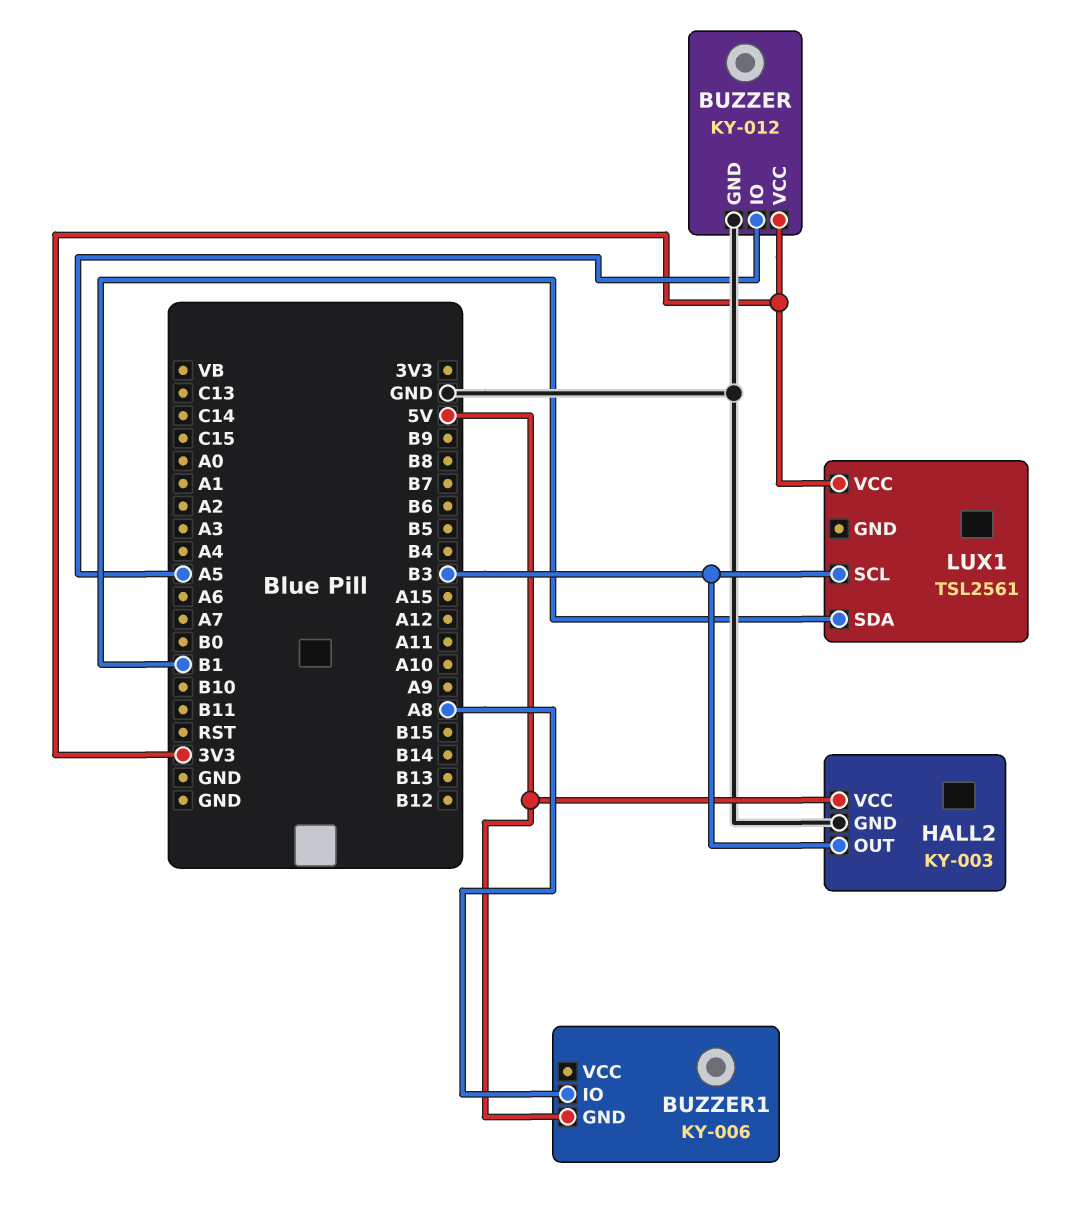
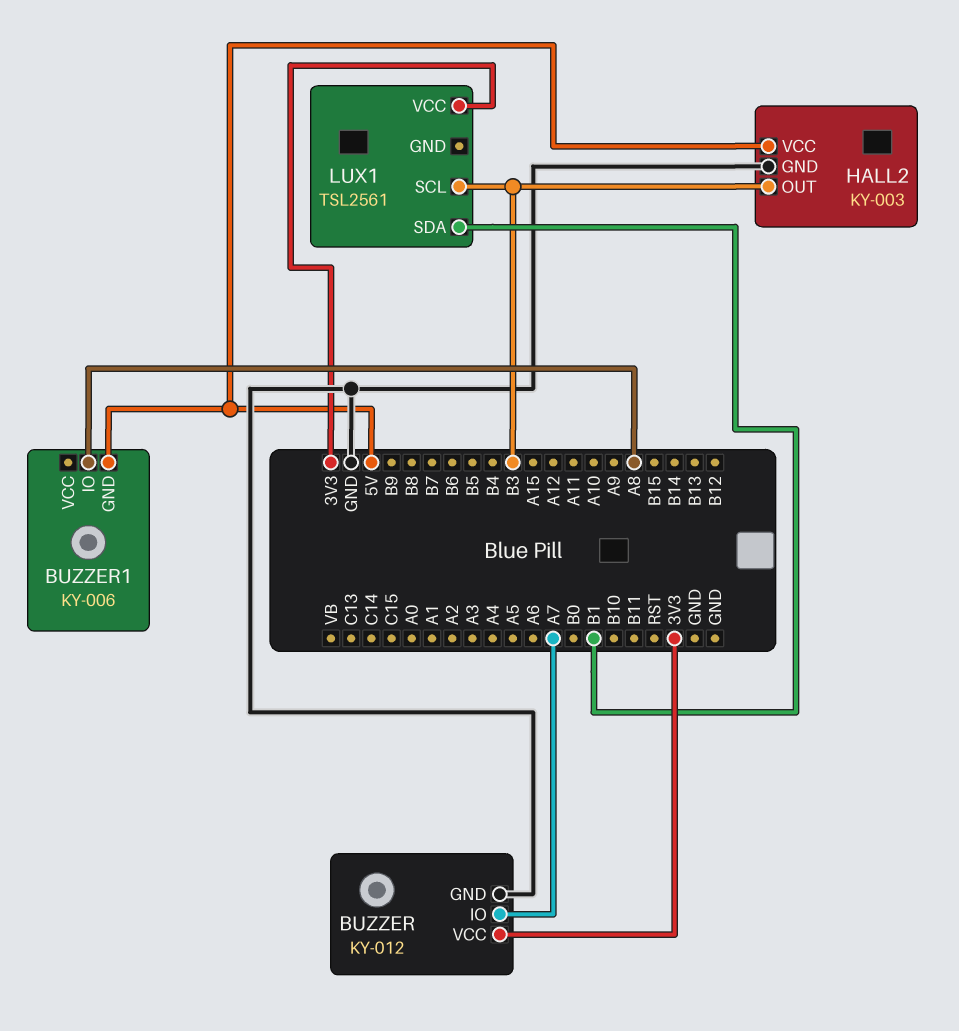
BUZZER pin IO: A5 -> A7

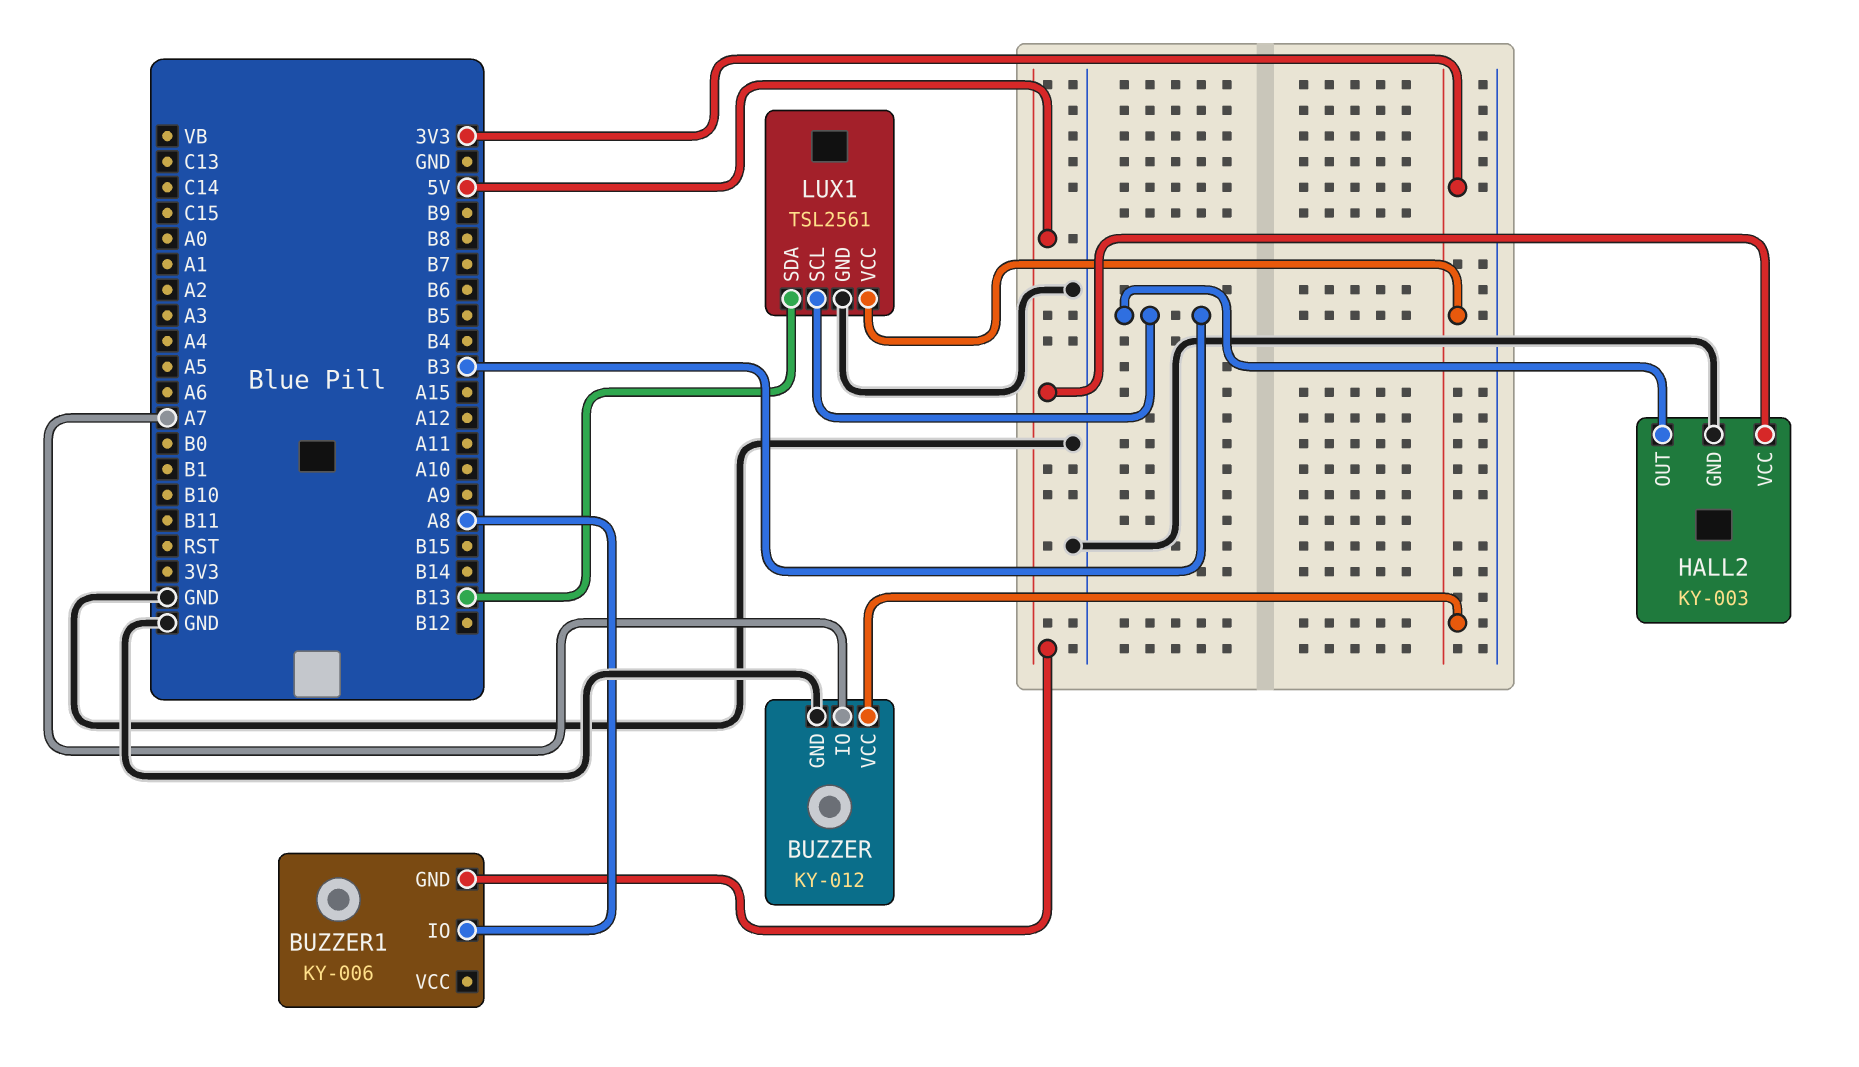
LUX1 pin GND: none -> GND
LUX1 pin SDA: B1 -> B13

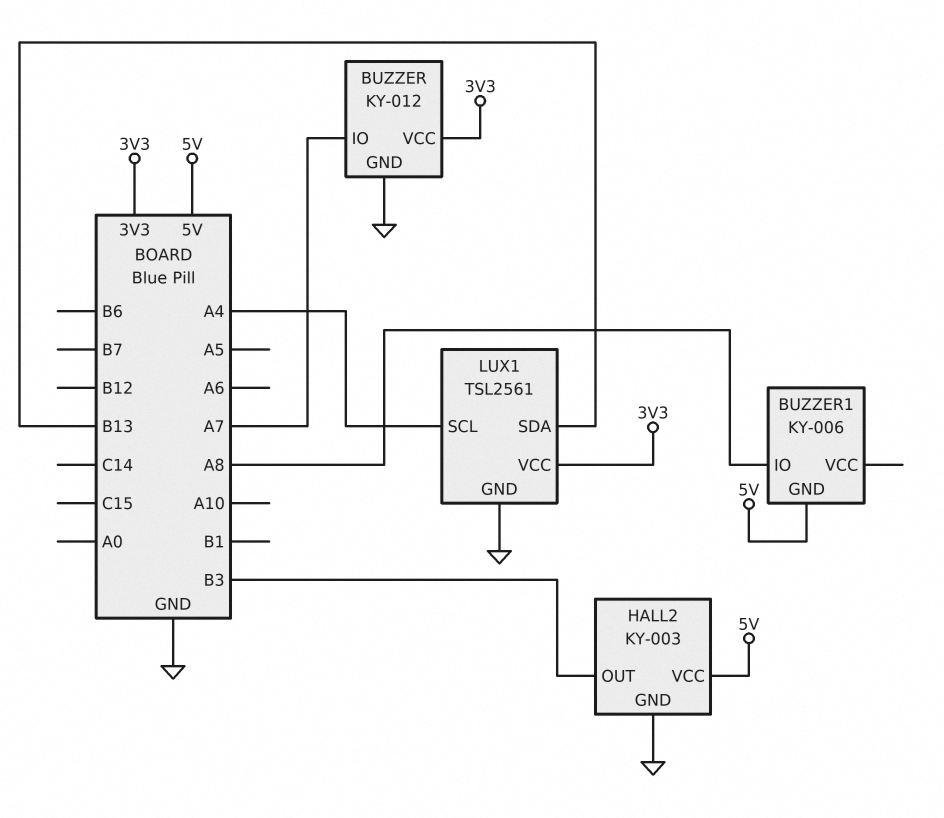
LUX1 pin SCL: B3 -> A4

